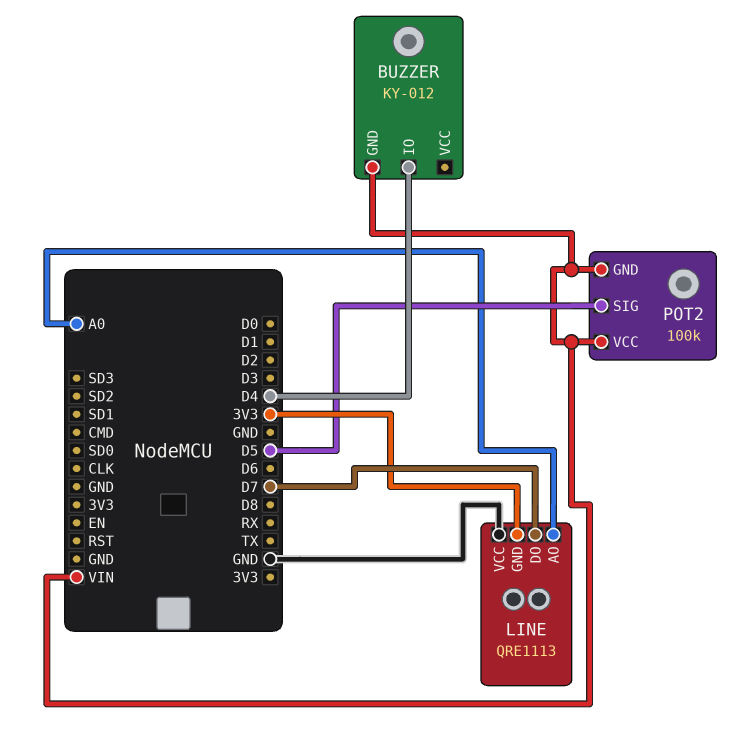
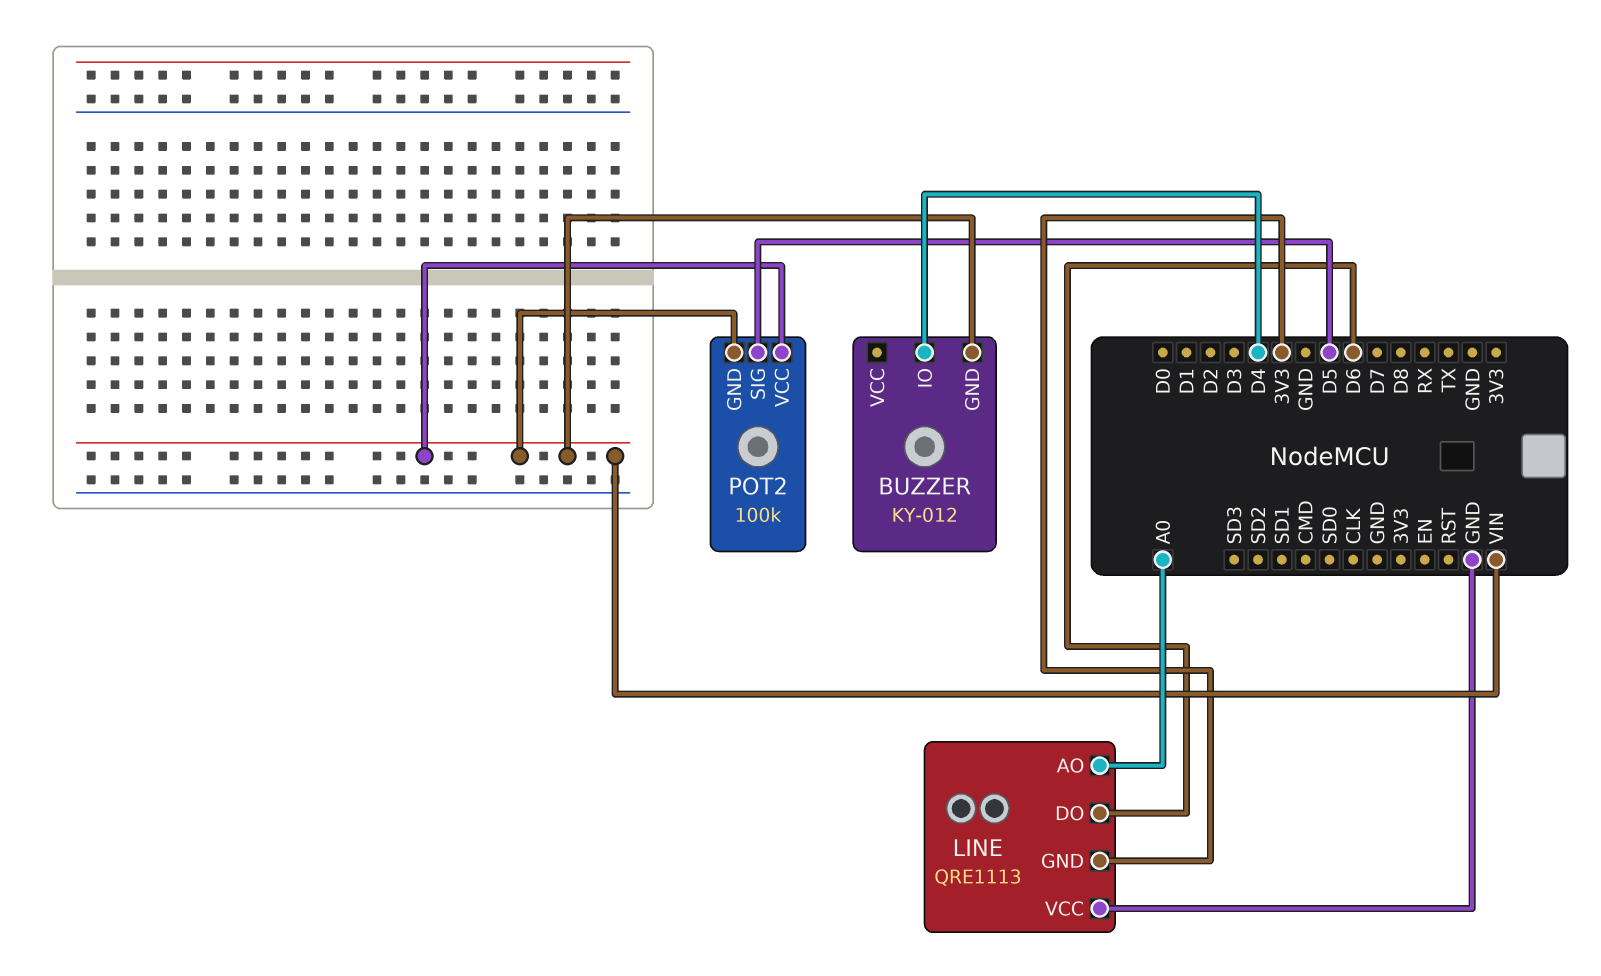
LINE pin DO: D7 -> D6

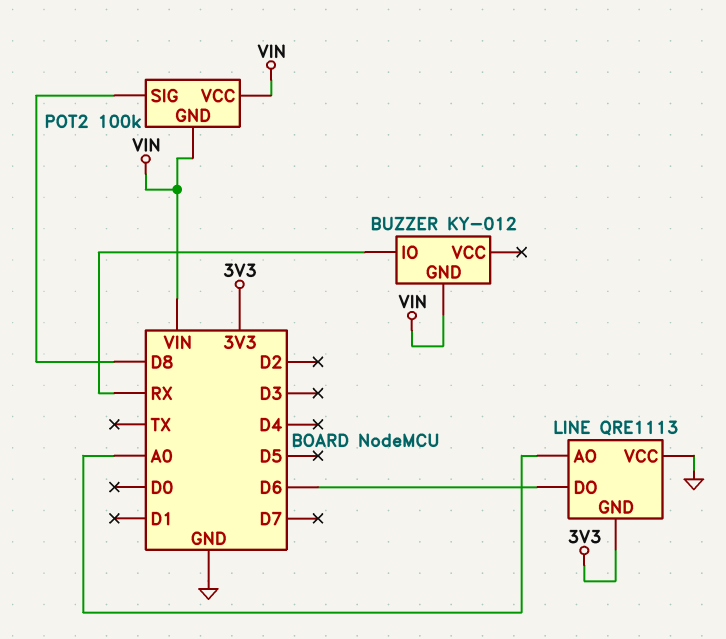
BUZZER pin IO: D4 -> RX
POT2 pin SIG: D5 -> D8

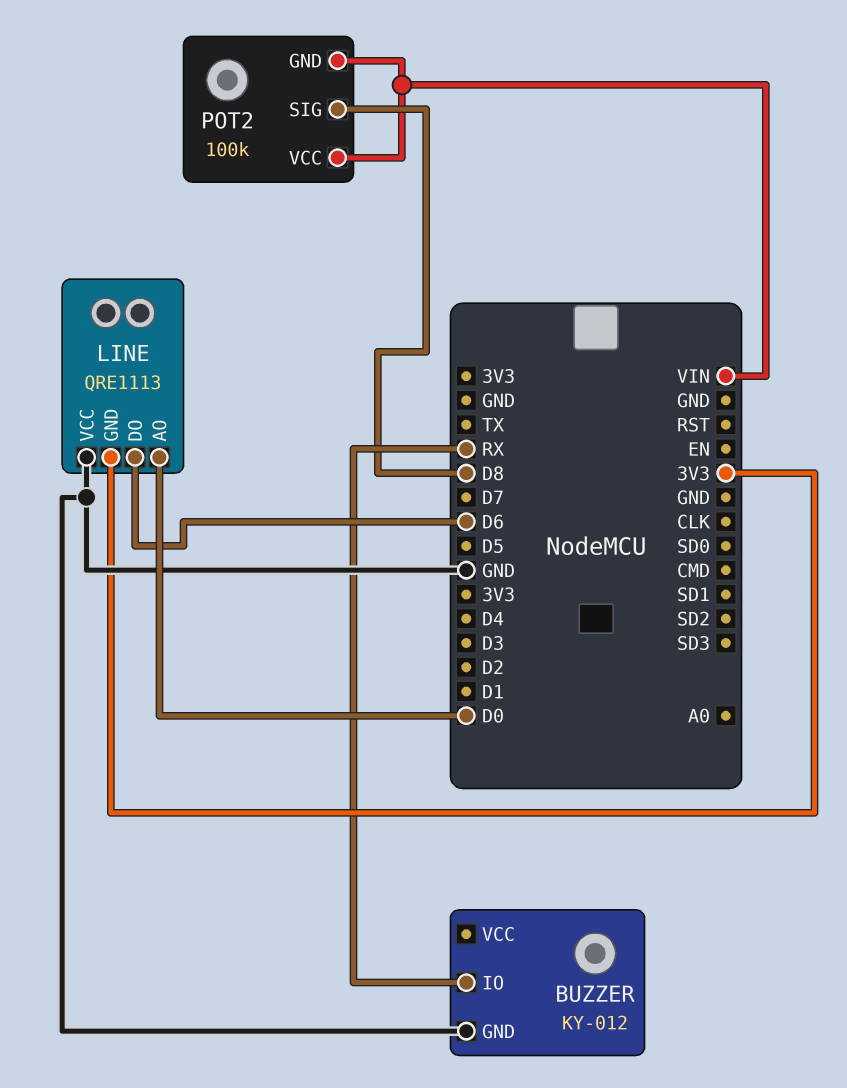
BUZZER pin GND: VIN -> GND
LINE pin AO: A0 -> D0

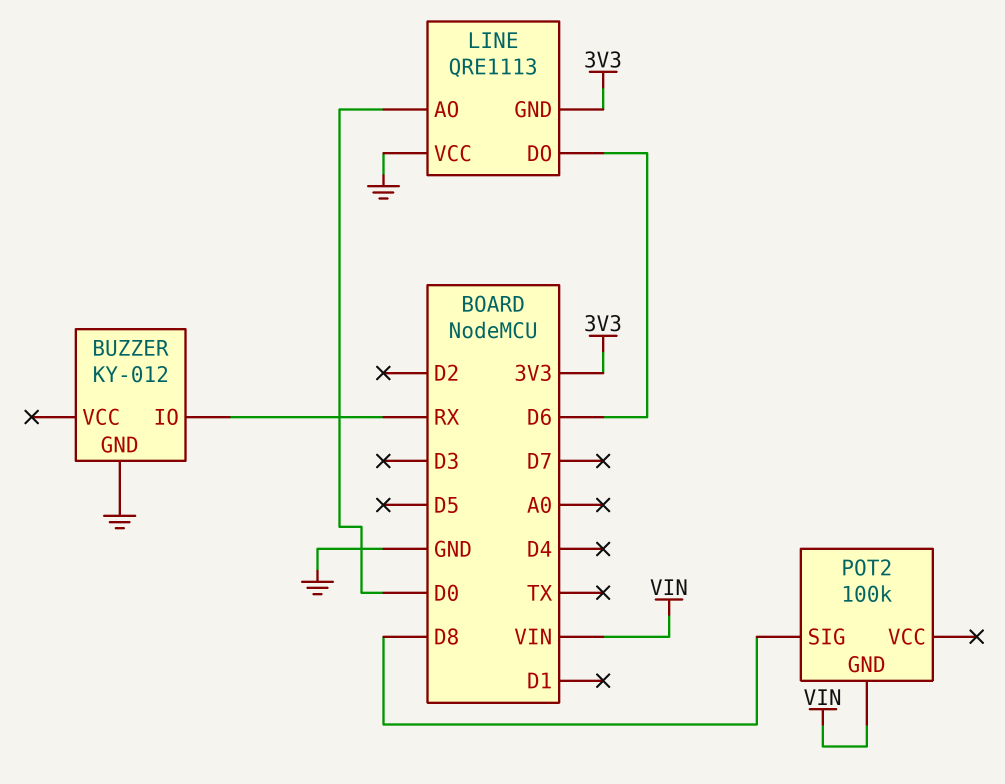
POT2 pin VCC: VIN -> none

